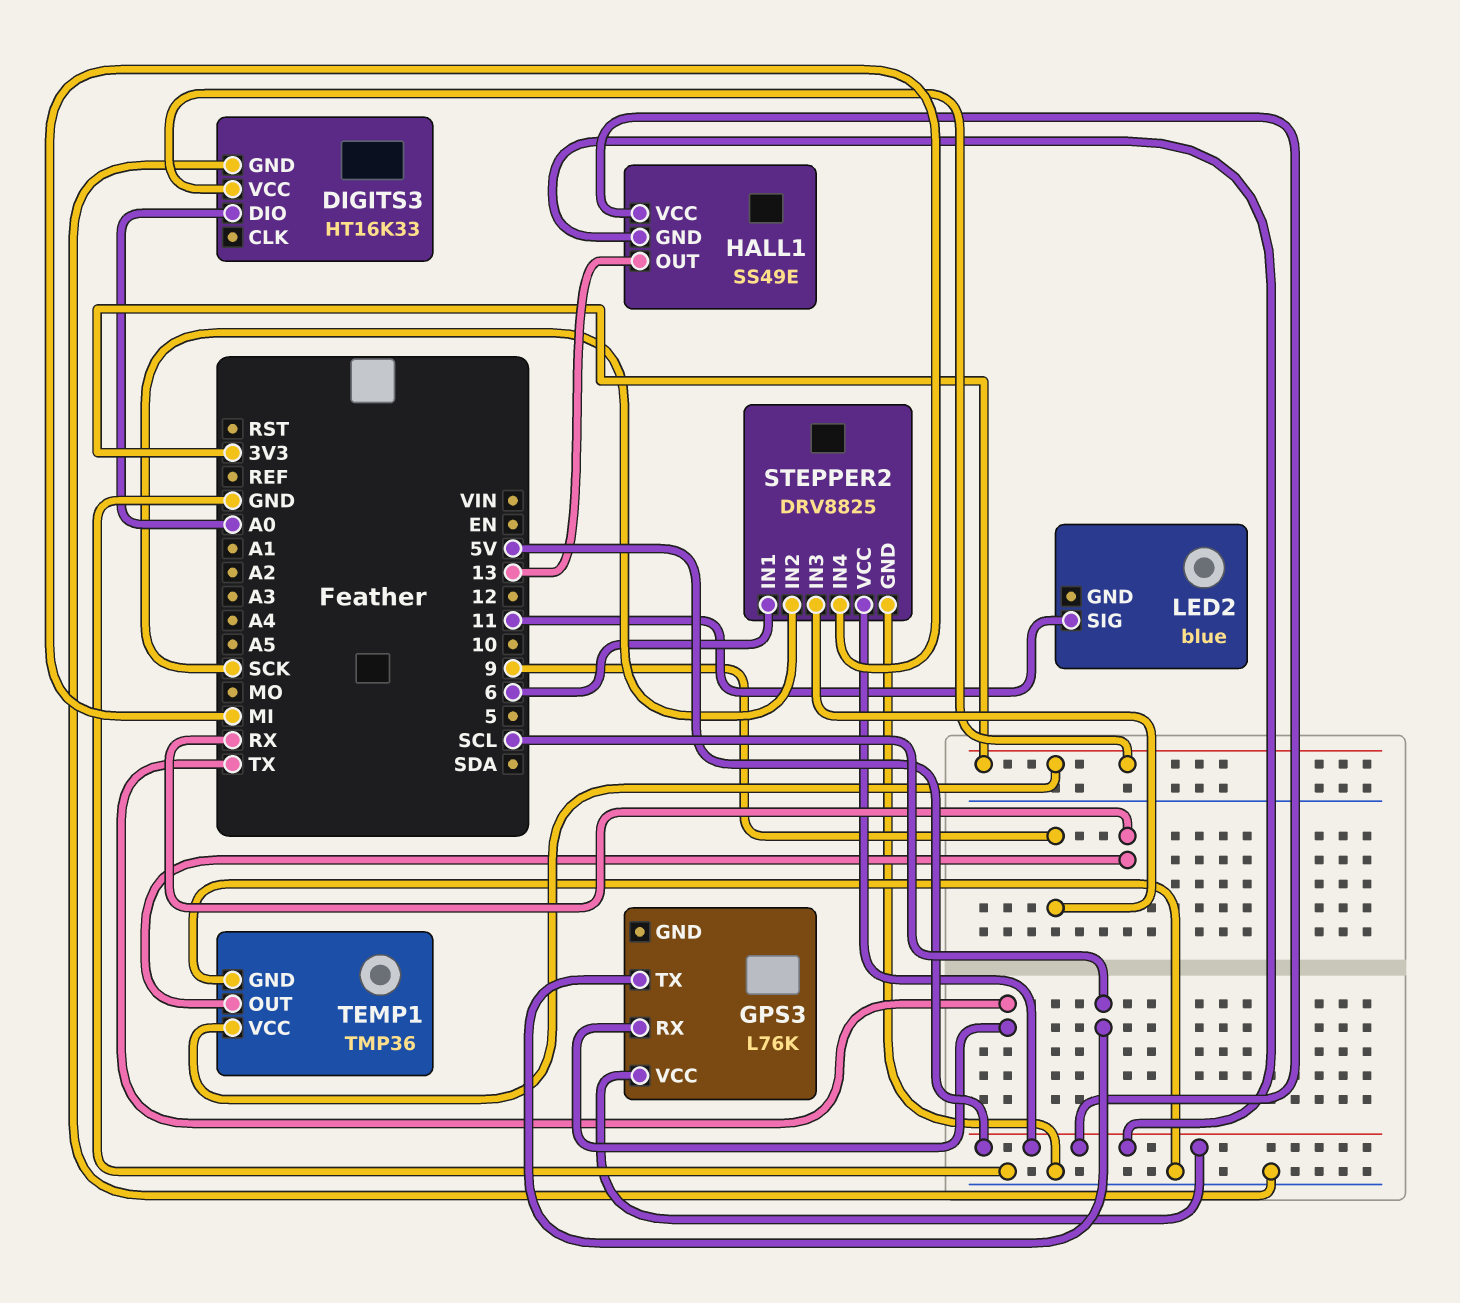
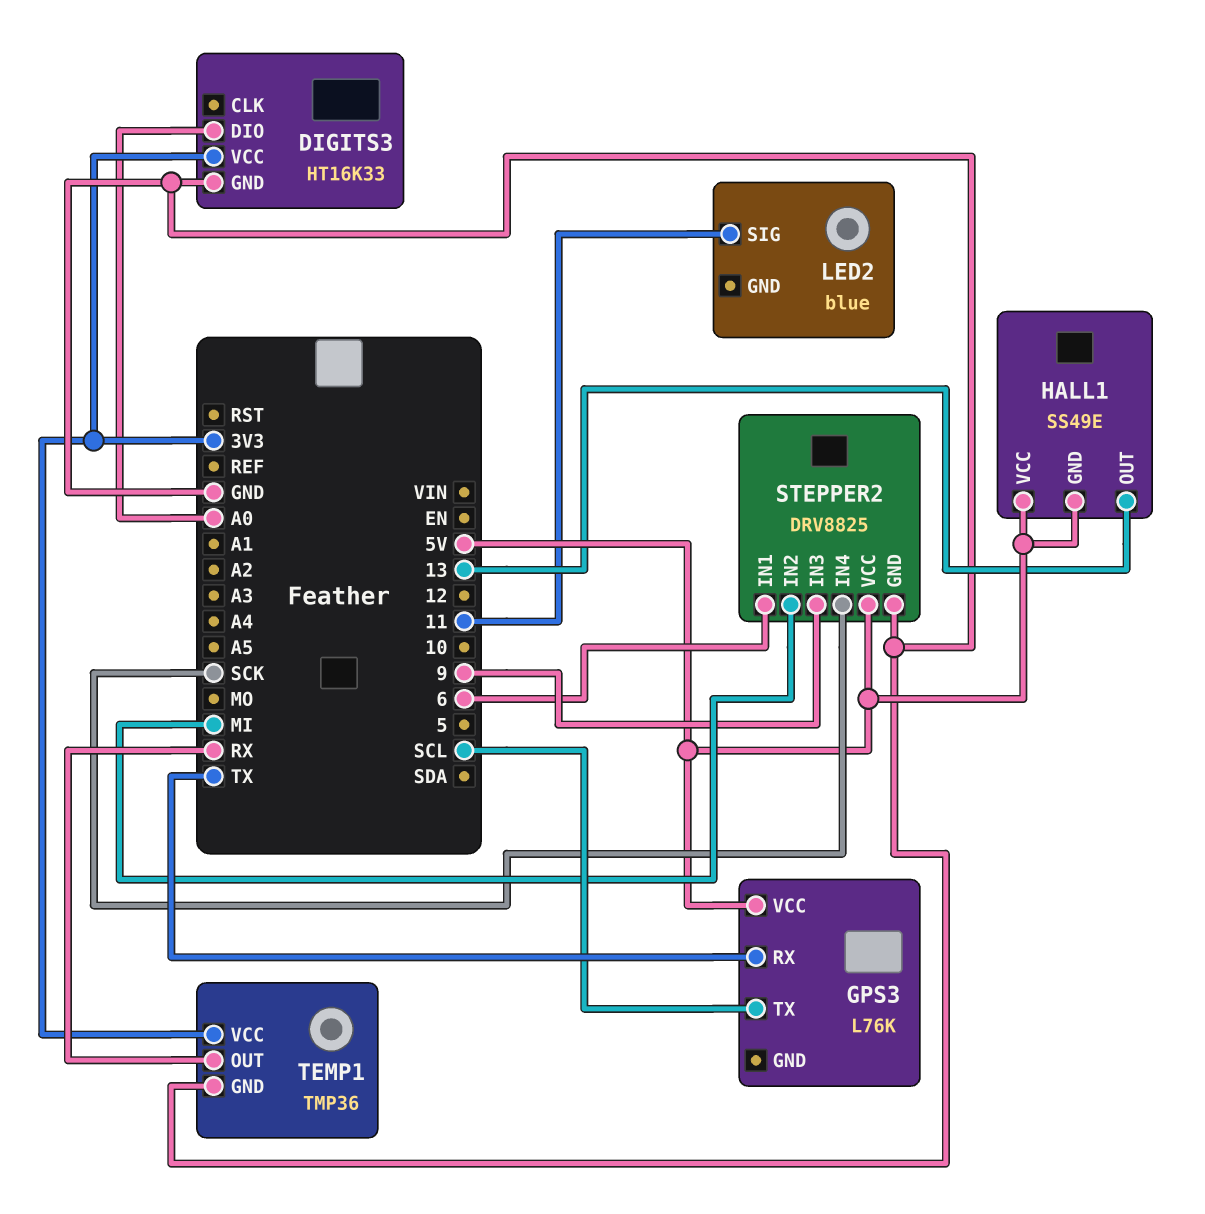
STEPPER2 pin IN2: SCK -> MI
STEPPER2 pin IN4: MI -> SCK

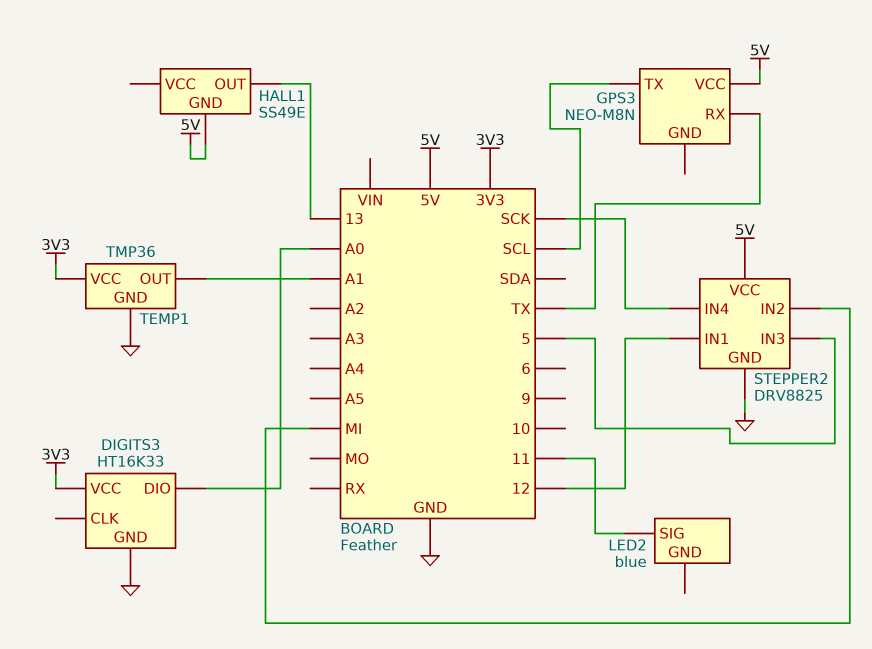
GPS3: L76K -> NEO-M8N
HALL1 pin VCC: 5V -> none
STEPPER2 pin IN1: 6 -> 12
STEPPER2 pin IN3: 9 -> 5
TEMP1 pin OUT: RX -> A1

